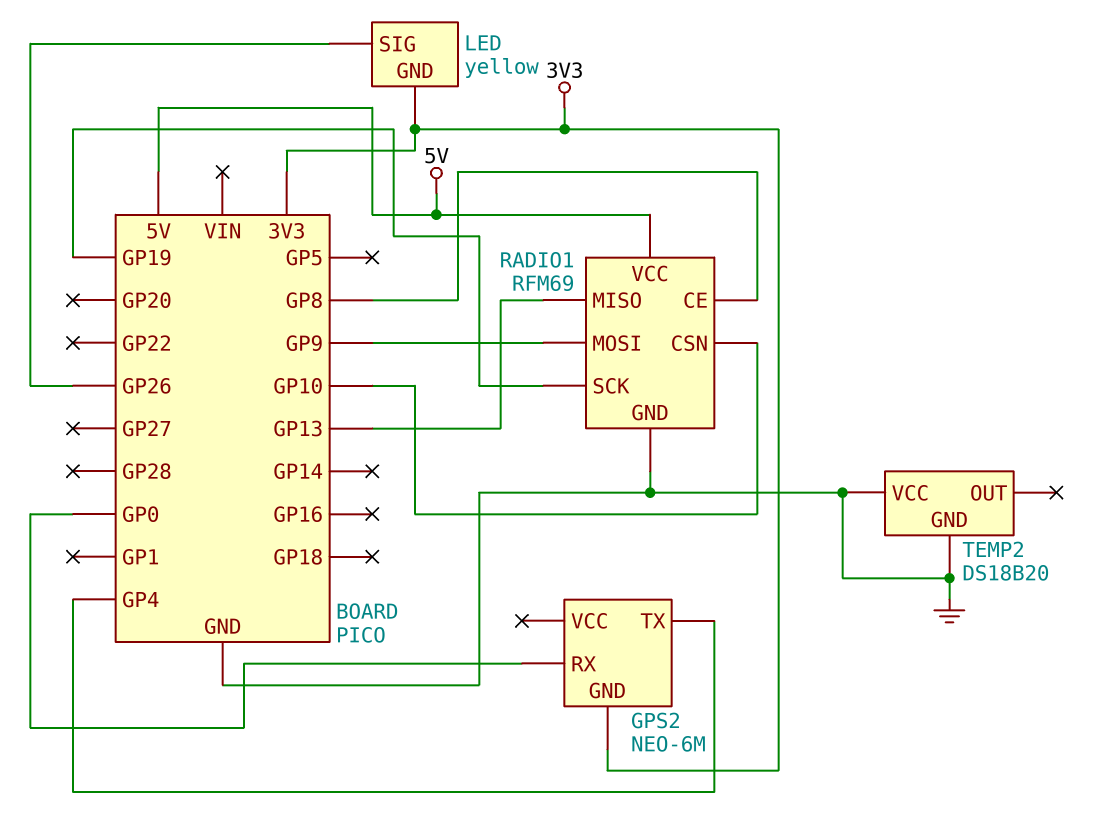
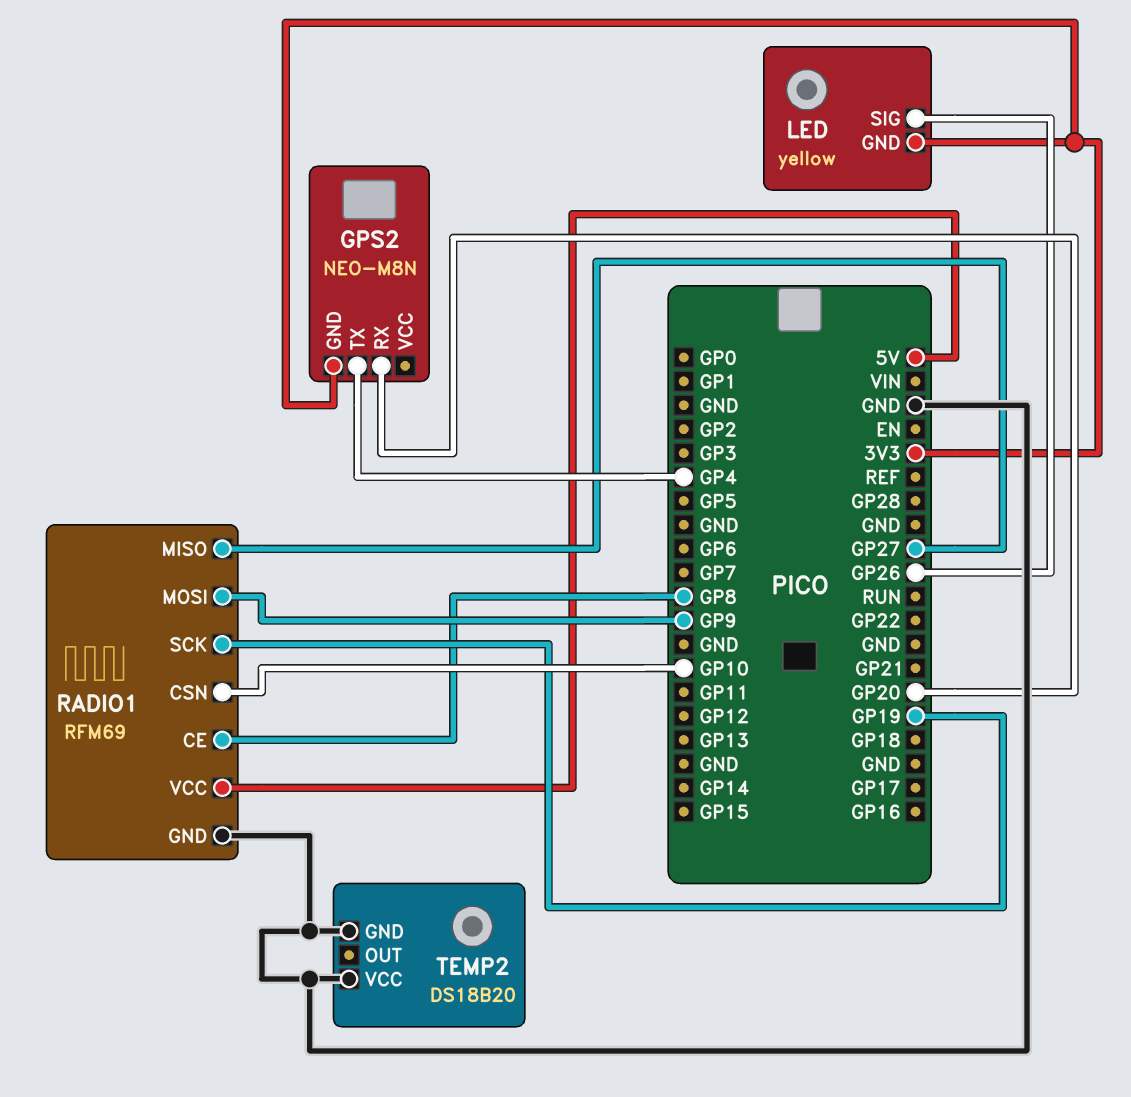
GPS2: NEO-6M -> NEO-M8N
GPS2 pin RX: GP0 -> GP20
RADIO1 pin MISO: GP13 -> GP27

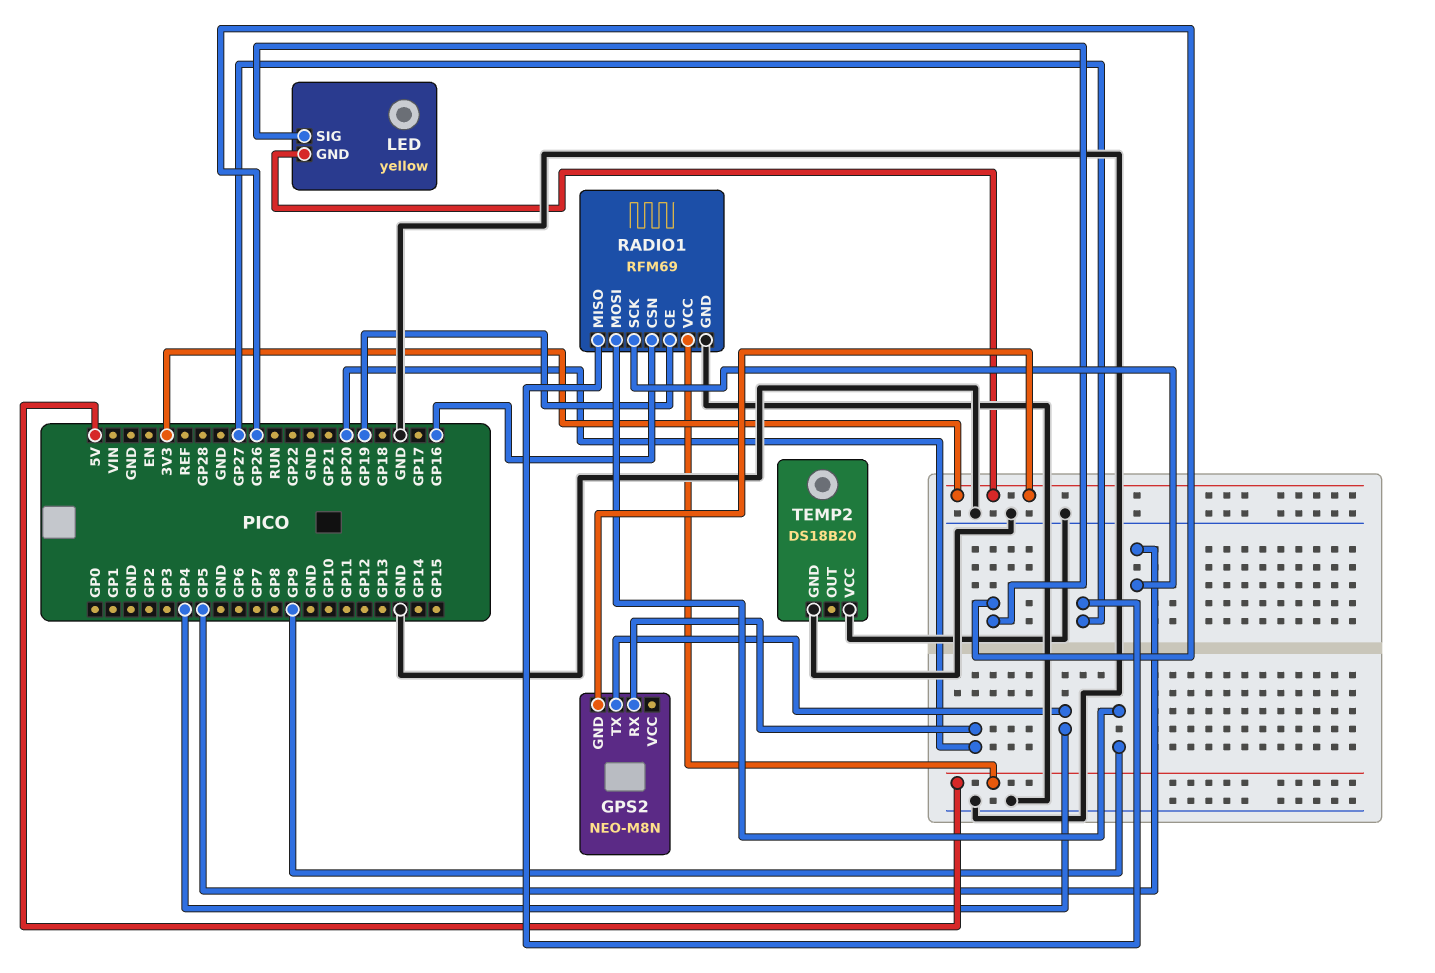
RADIO1 pin CE: GP8 -> GP19
RADIO1 pin CSN: GP10 -> GP16
RADIO1 pin SCK: GP19 -> GP5

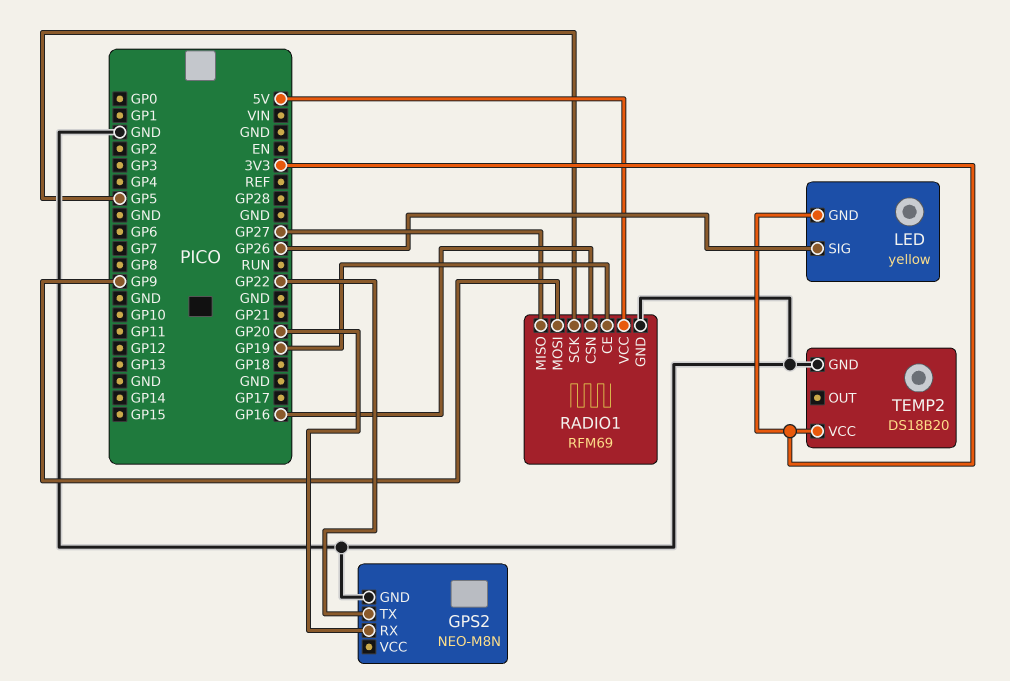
GPS2 pin GND: 3V3 -> GND
GPS2 pin TX: GP4 -> GP22
TEMP2 pin VCC: GND -> 3V3

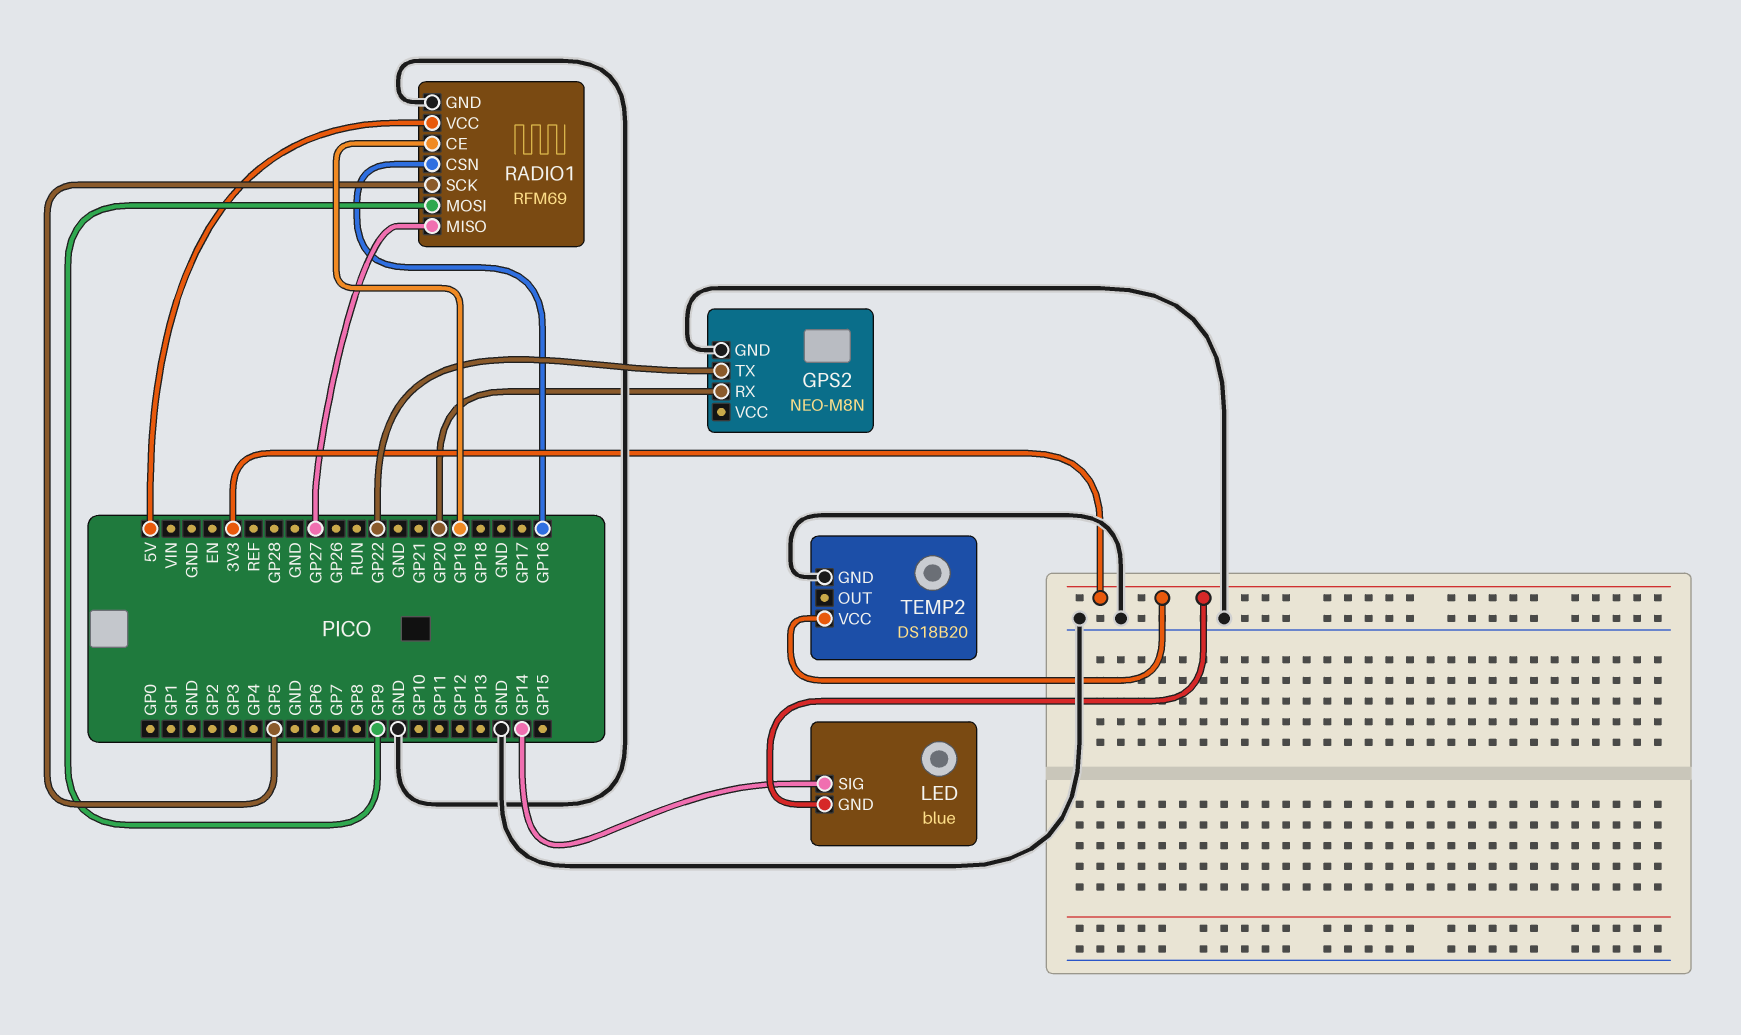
LED: yellow -> blue
LED pin SIG: GP26 -> GP14

